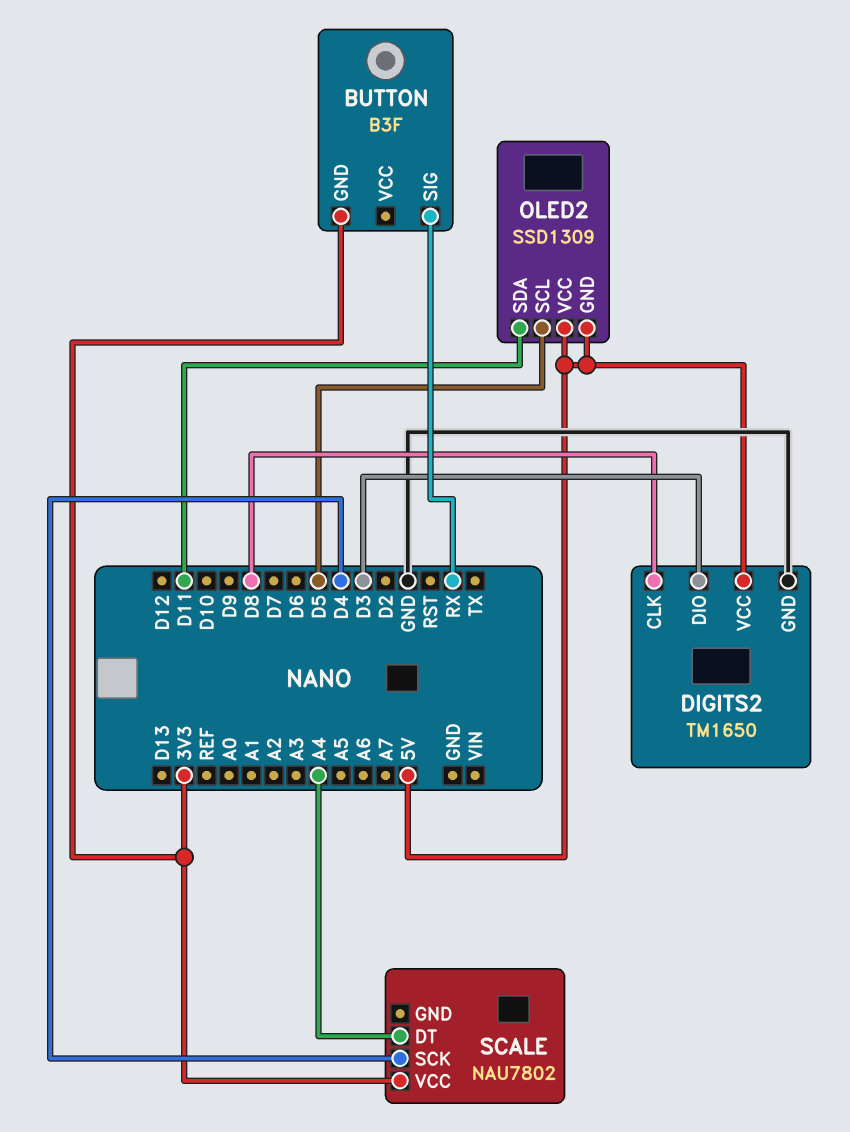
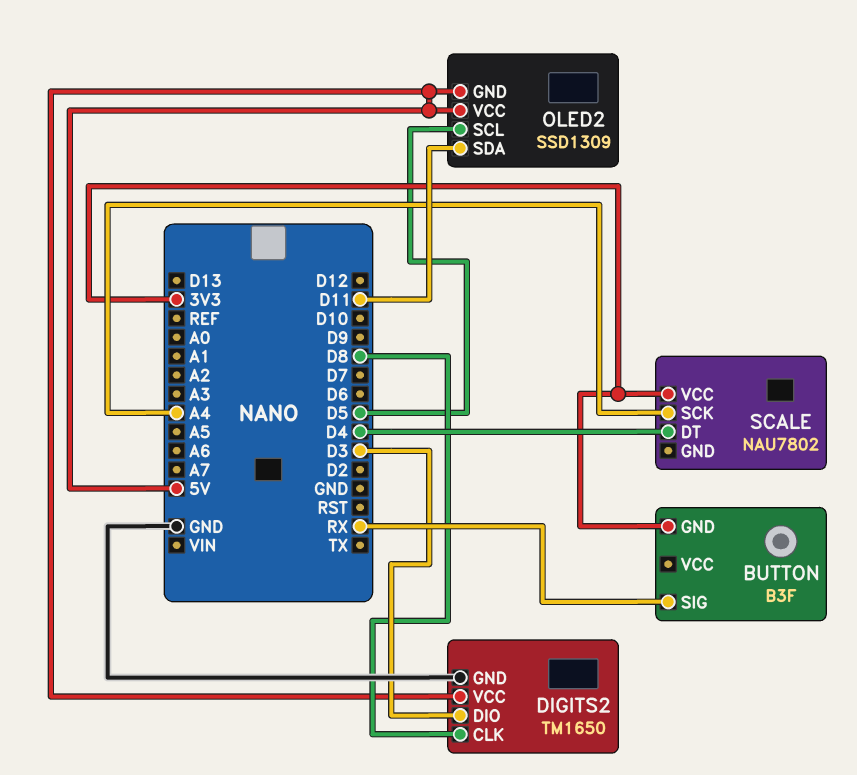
SCALE pin DT: A4 -> D4
SCALE pin SCK: D4 -> A4

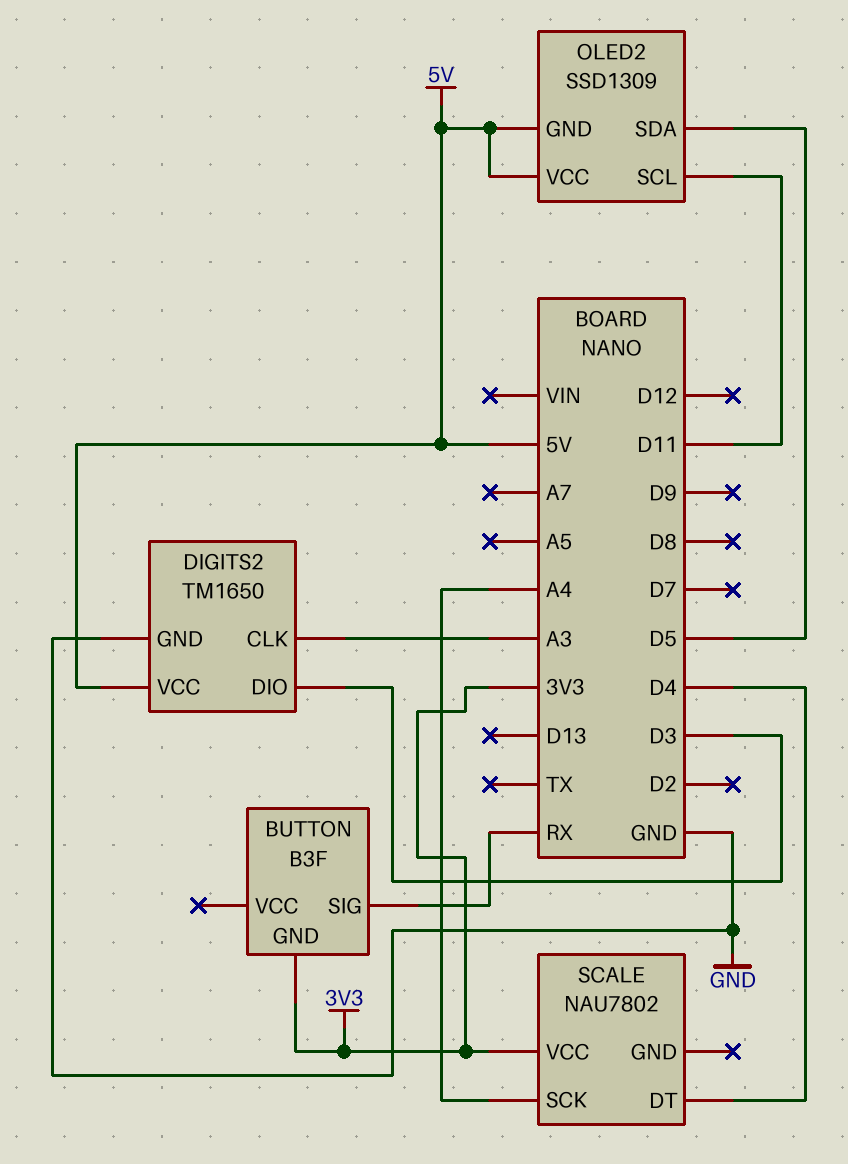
DIGITS2 pin CLK: D8 -> A3
OLED2 pin SCL: D5 -> D11
OLED2 pin SDA: D11 -> D5

